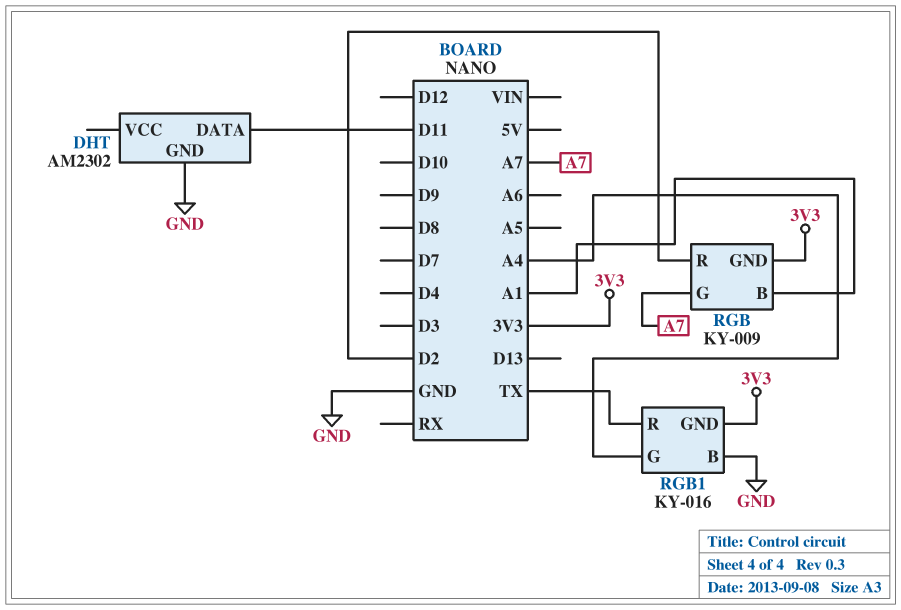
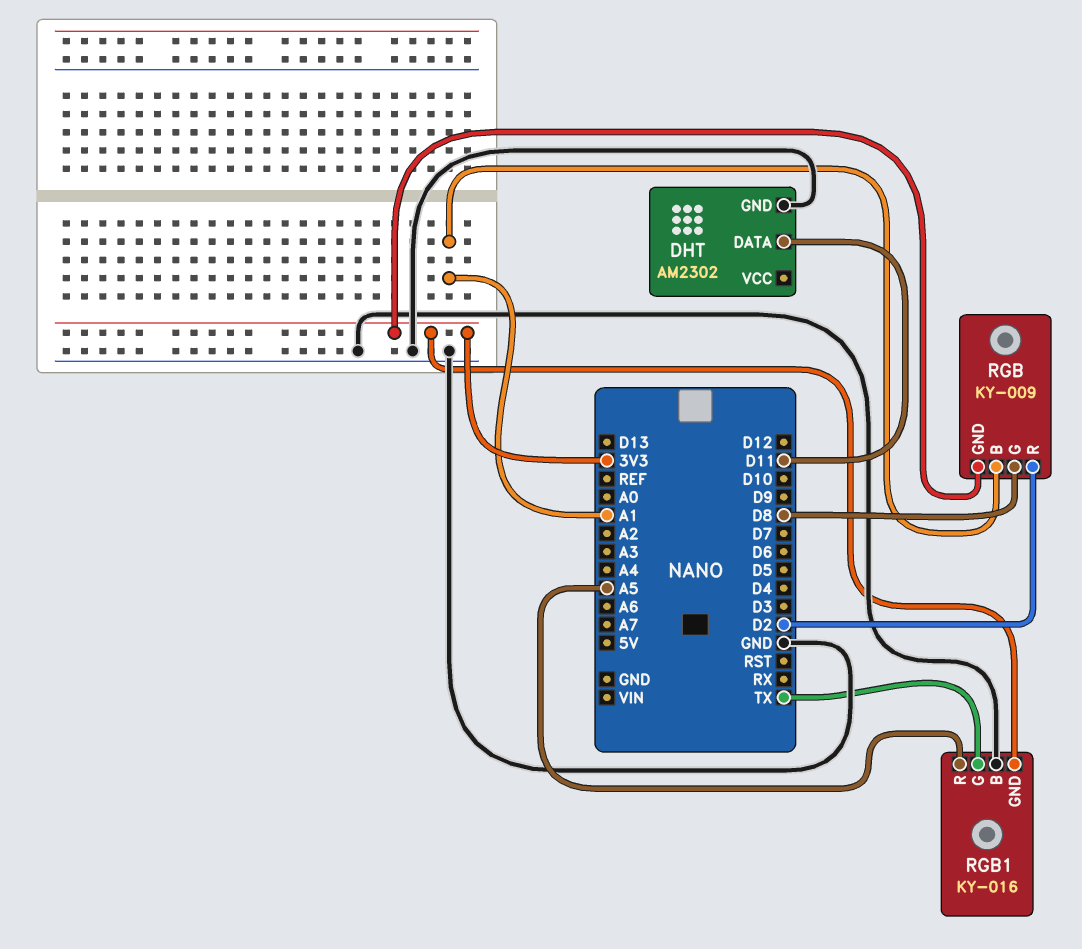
RGB pin G: A7 -> D8
RGB1 pin G: A4 -> TX
RGB1 pin R: TX -> A5

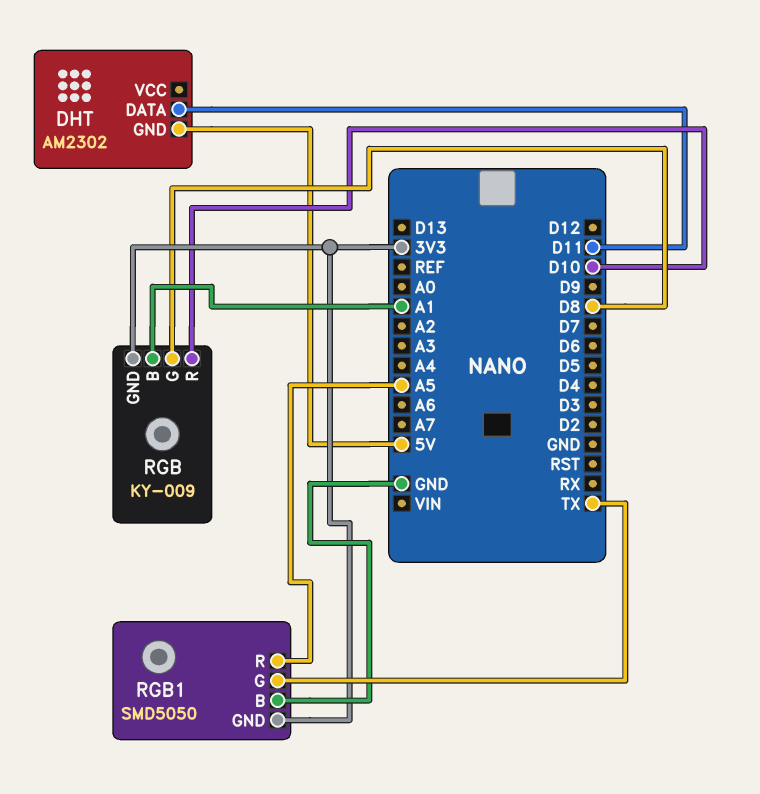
DHT pin GND: GND -> 5V
RGB pin R: D2 -> D10
RGB1: KY-016 -> SMD5050

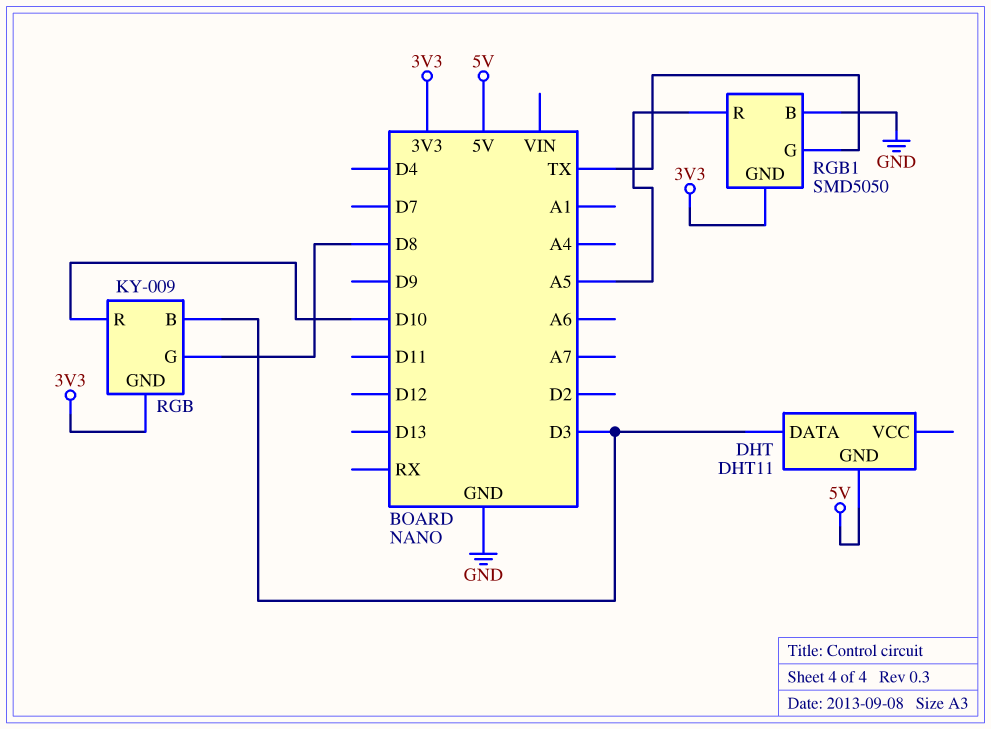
DHT: AM2302 -> DHT11
DHT pin DATA: D11 -> D3
RGB pin B: A1 -> D3

